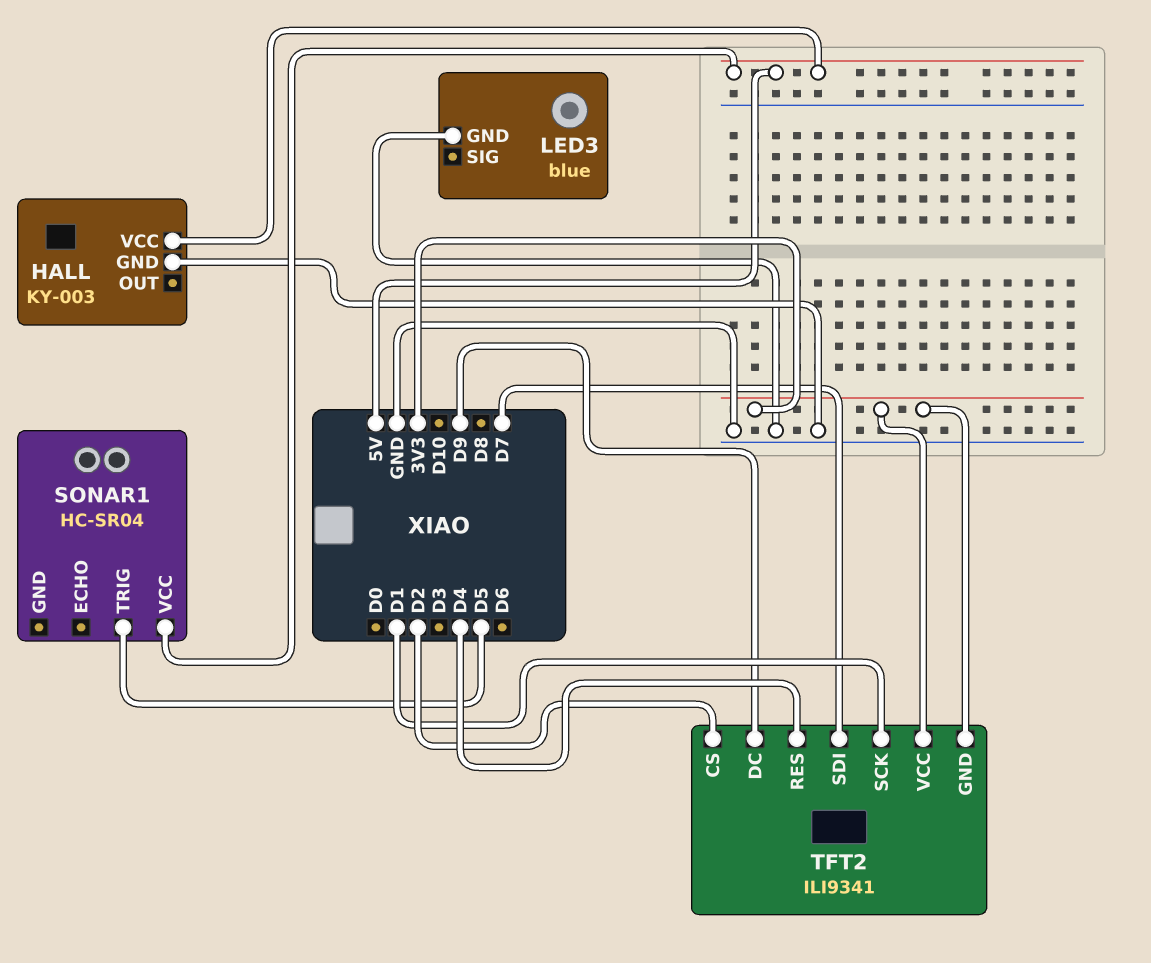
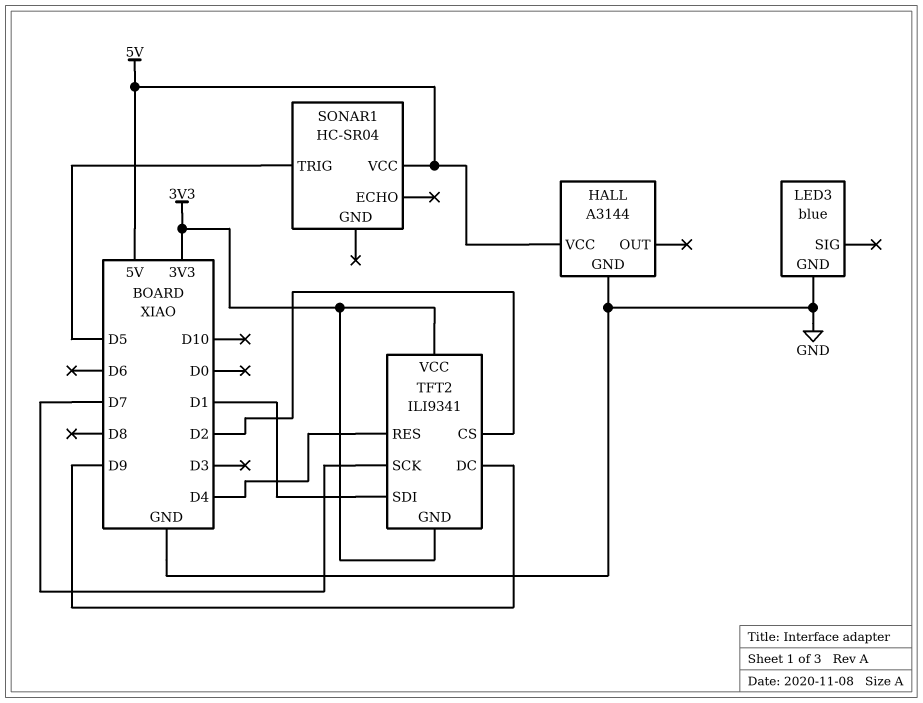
HALL: KY-003 -> A3144
TFT2 pin SCK: D1 -> D7
TFT2 pin SDI: D7 -> D1

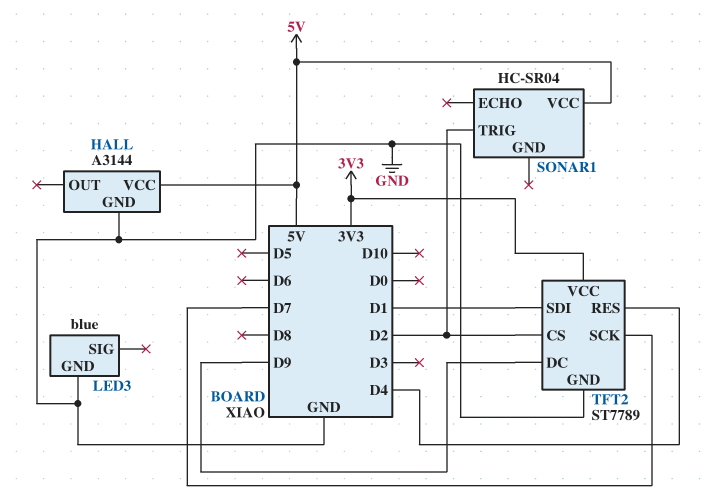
SONAR1 pin TRIG: D5 -> D2
TFT2: ILI9341 -> ST7789
TFT2 pin GND: 3V3 -> GND

